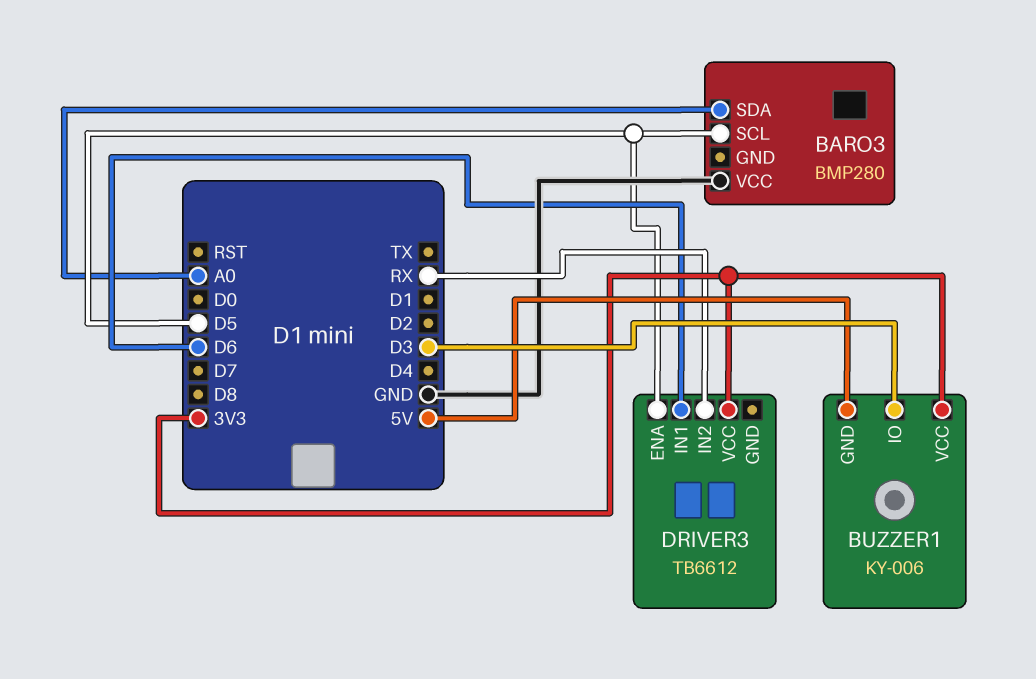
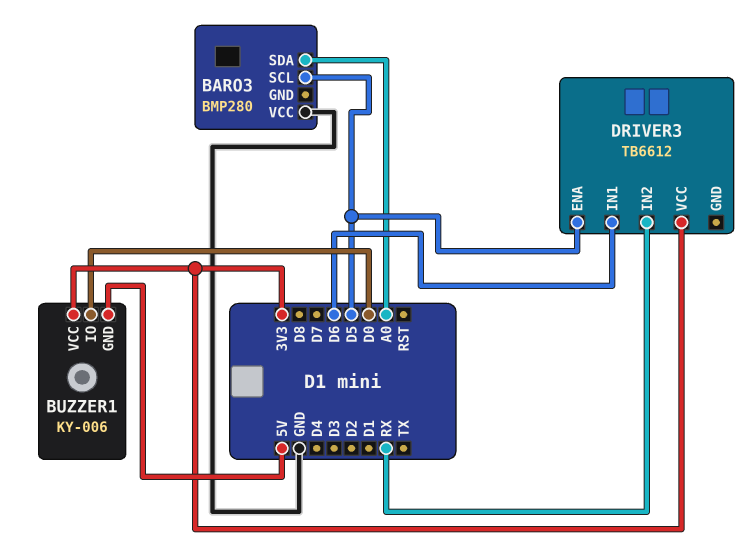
BUZZER1 pin IO: D3 -> D0

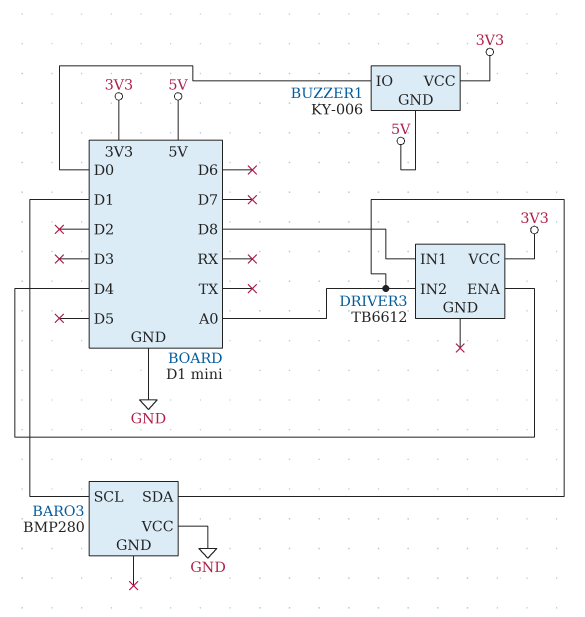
BARO3 pin SCL: D5 -> D1
DRIVER3 pin ENA: D5 -> D4
DRIVER3 pin IN1: D6 -> D8
DRIVER3 pin IN2: RX -> A0

